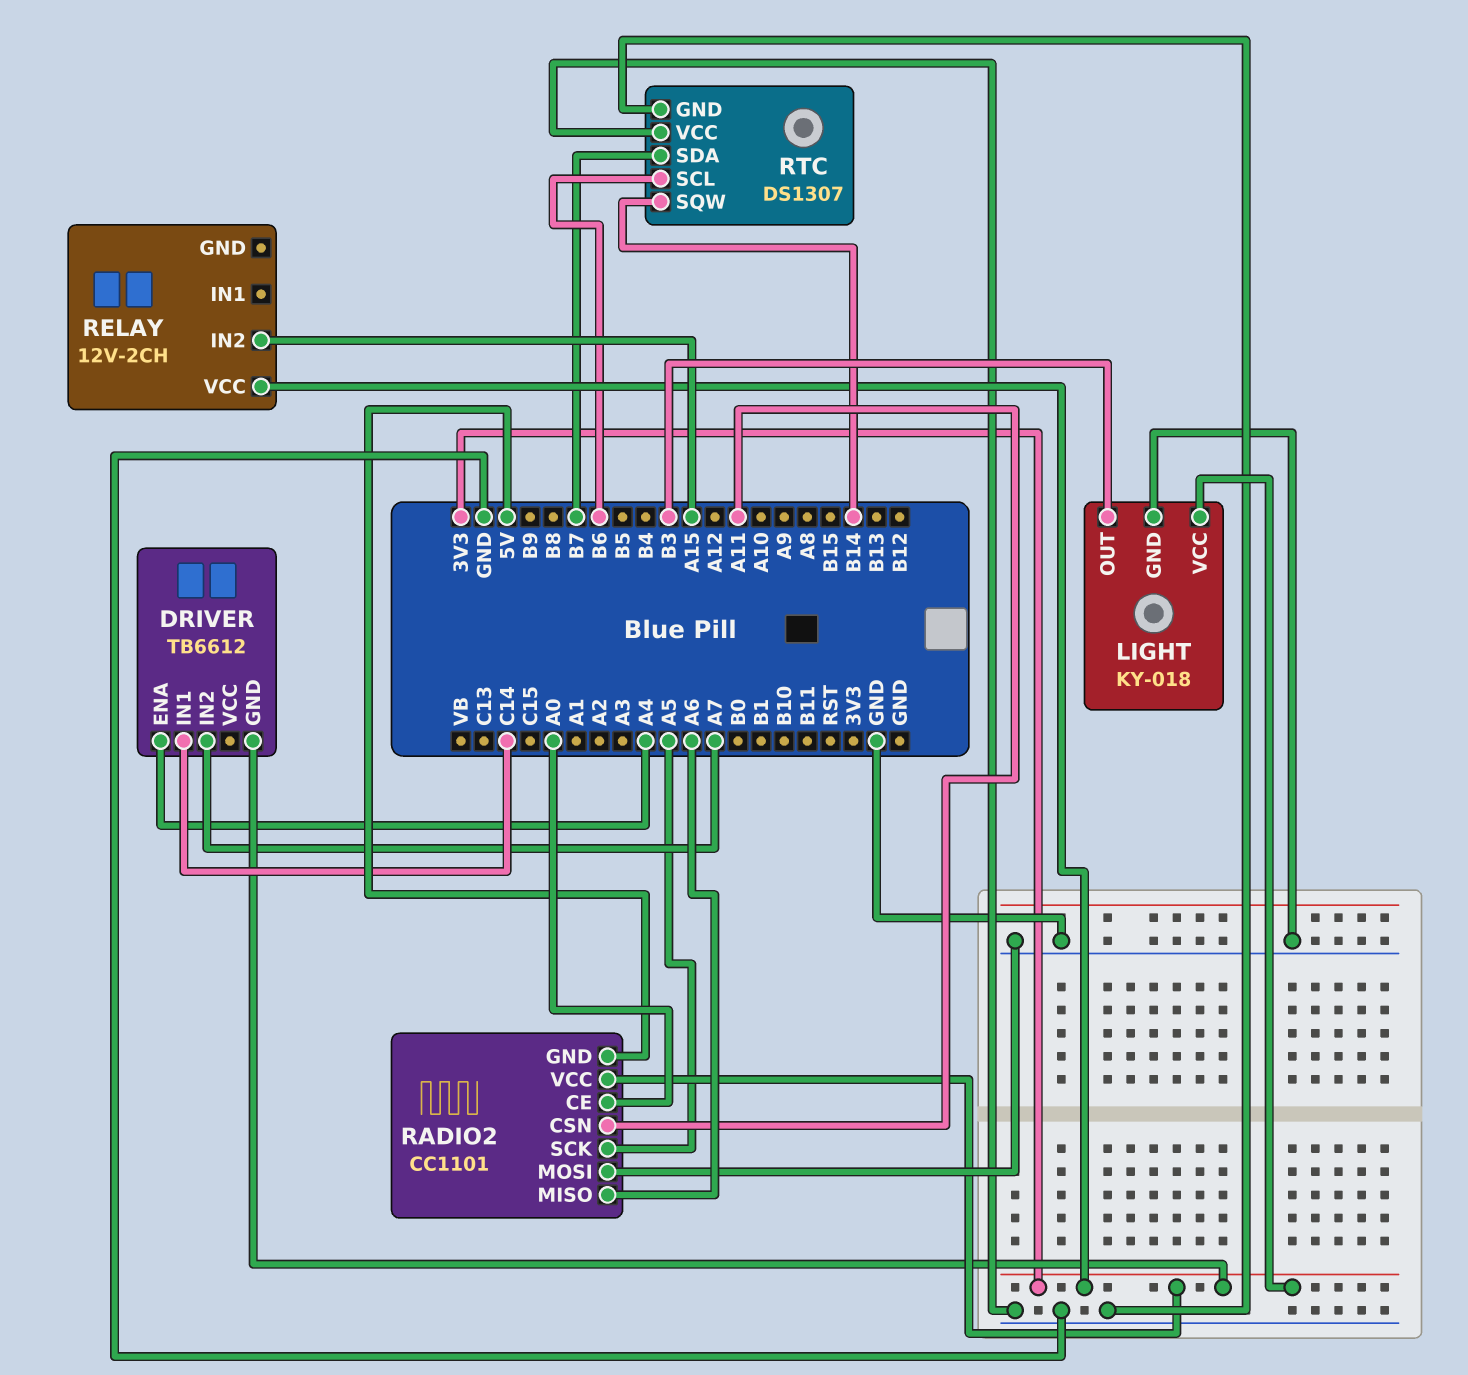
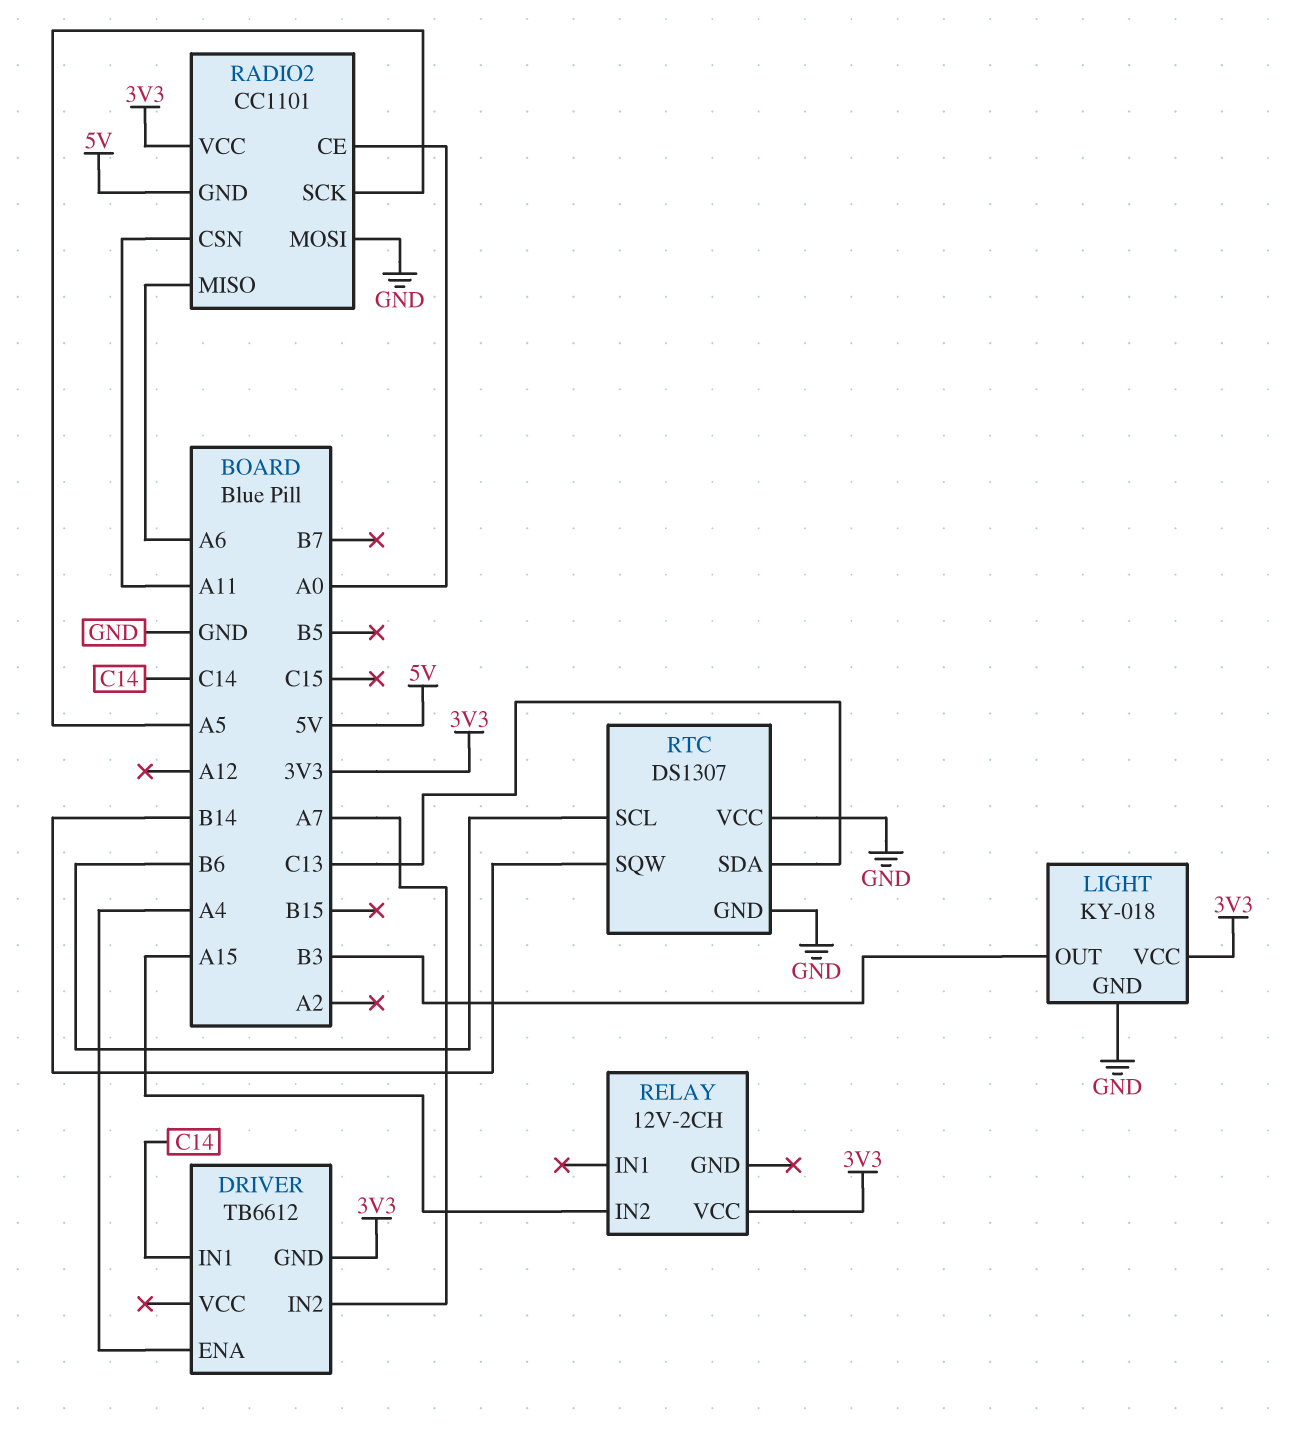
RTC pin SDA: B7 -> C13

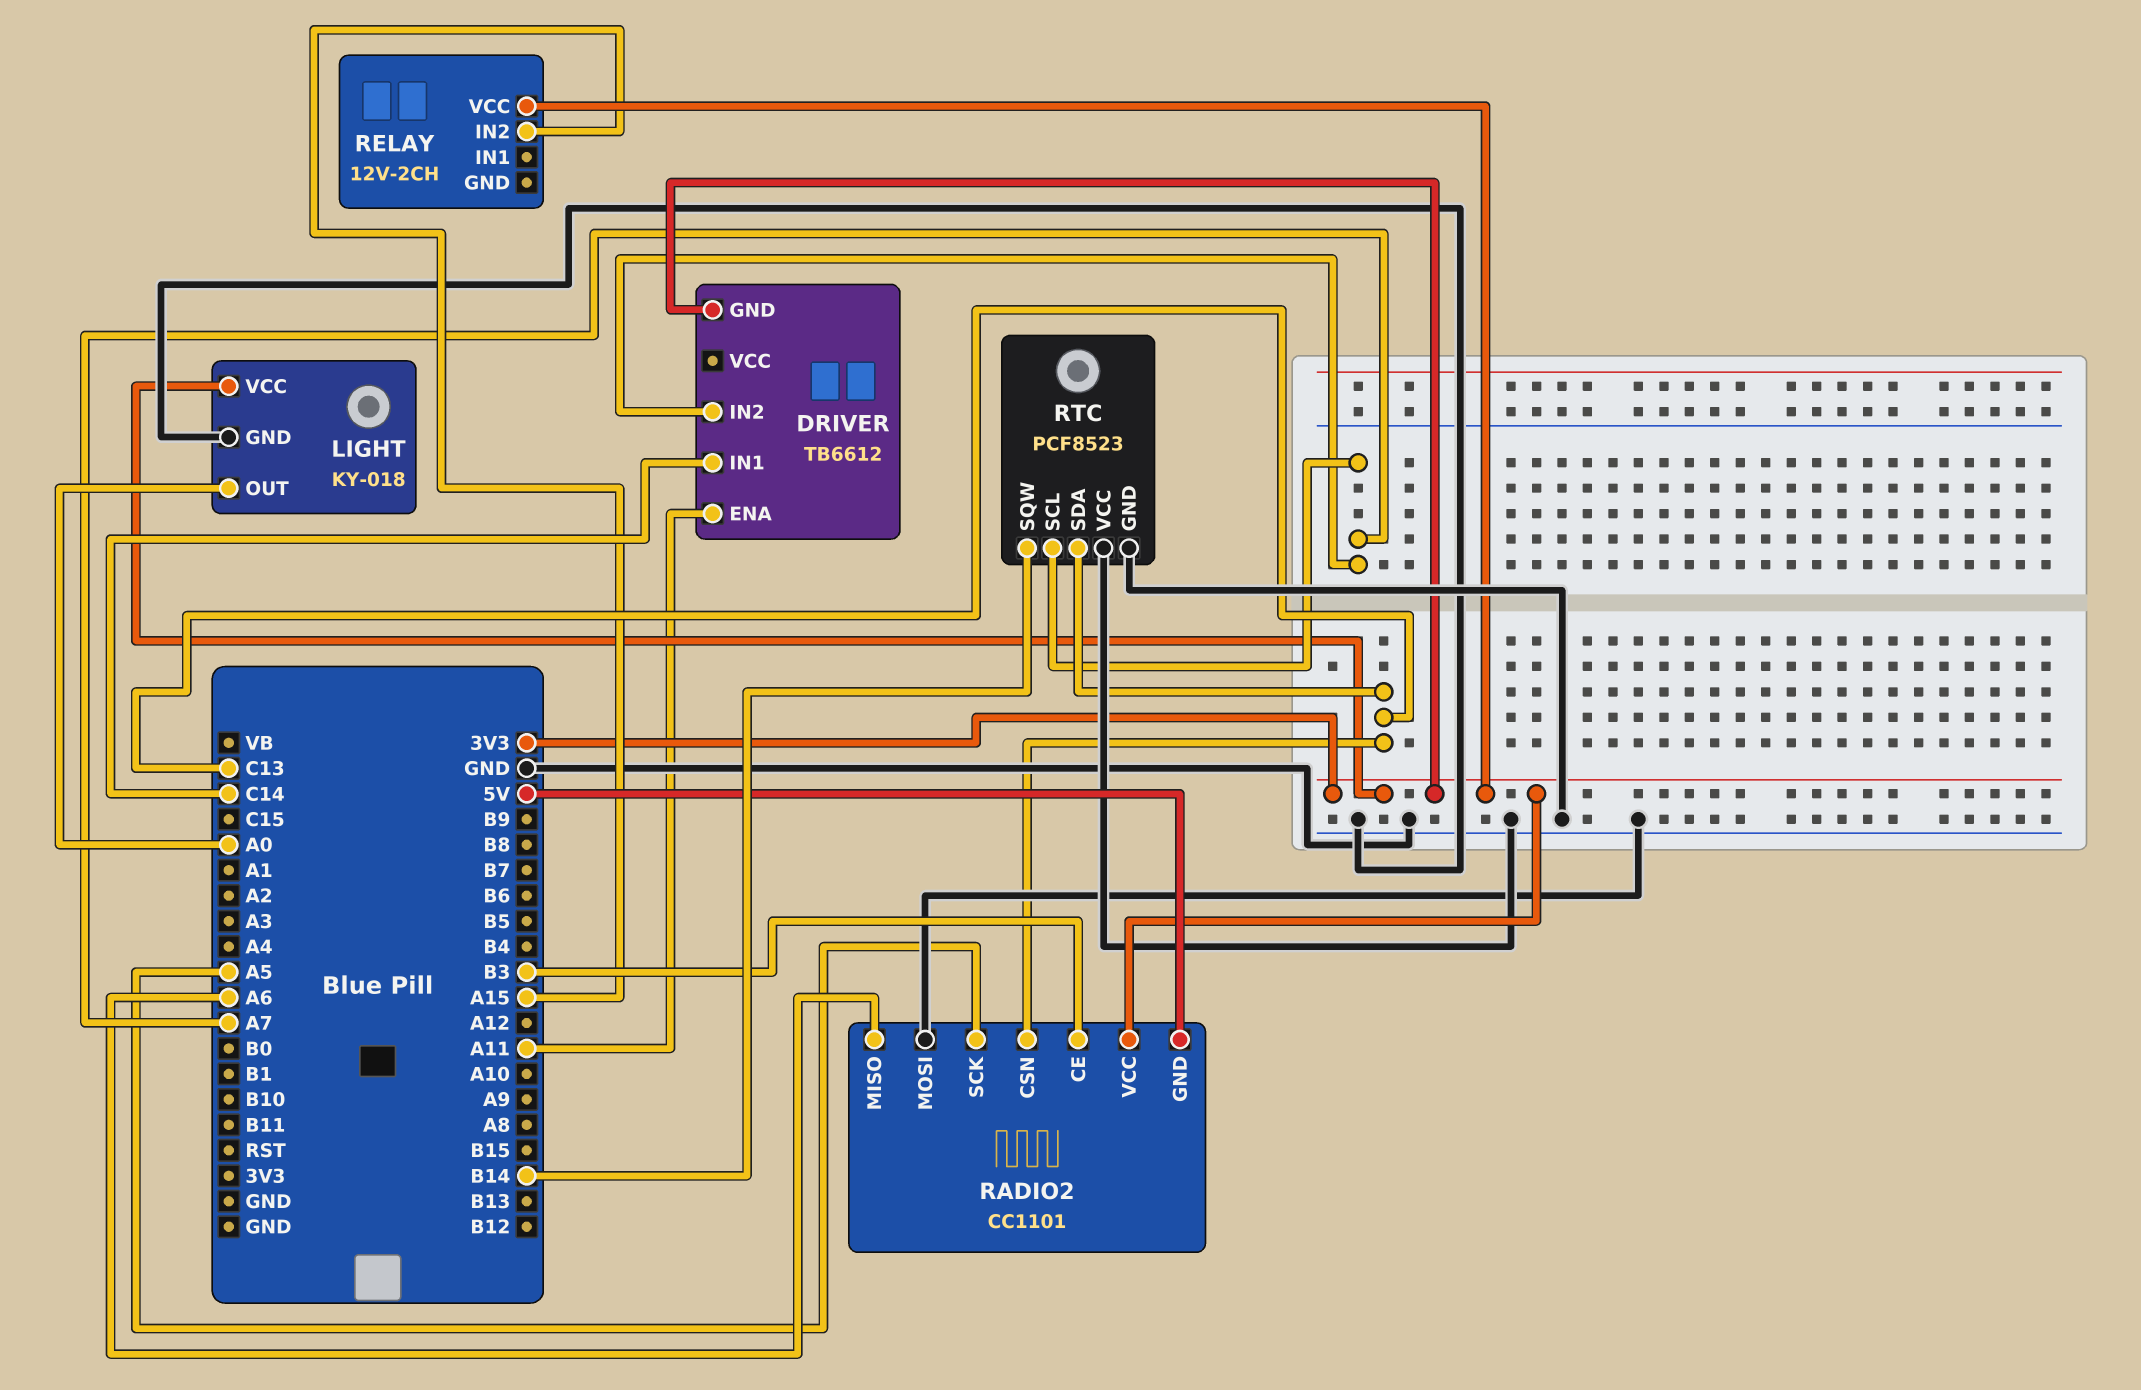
DRIVER pin ENA: A4 -> A11
LIGHT pin OUT: B3 -> A0
RADIO2 pin CE: A0 -> B3
RADIO2 pin CSN: A11 -> C13
RTC: DS1307 -> PCF8523
RTC pin SCL: B6 -> A7

